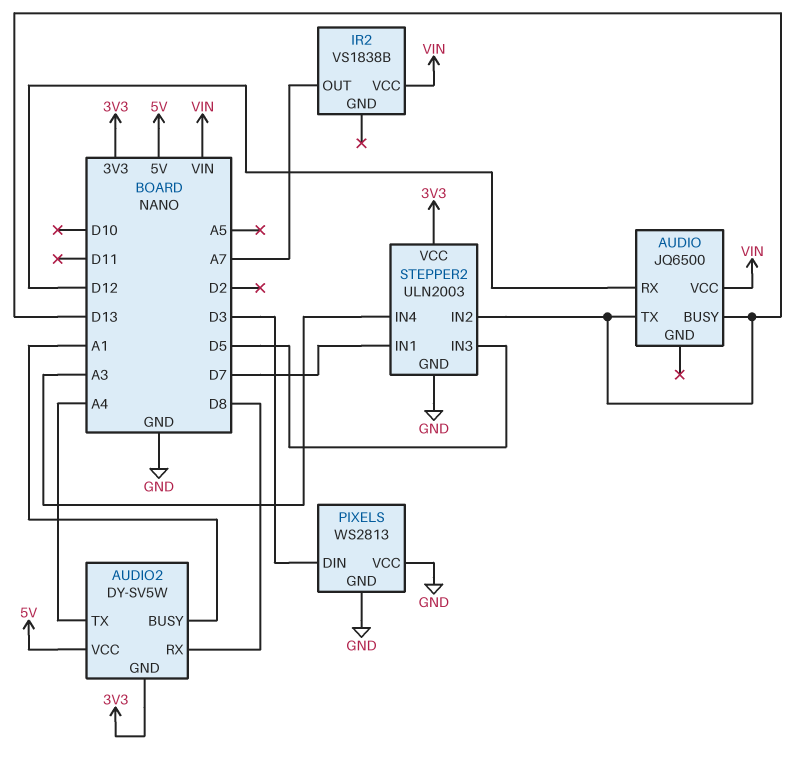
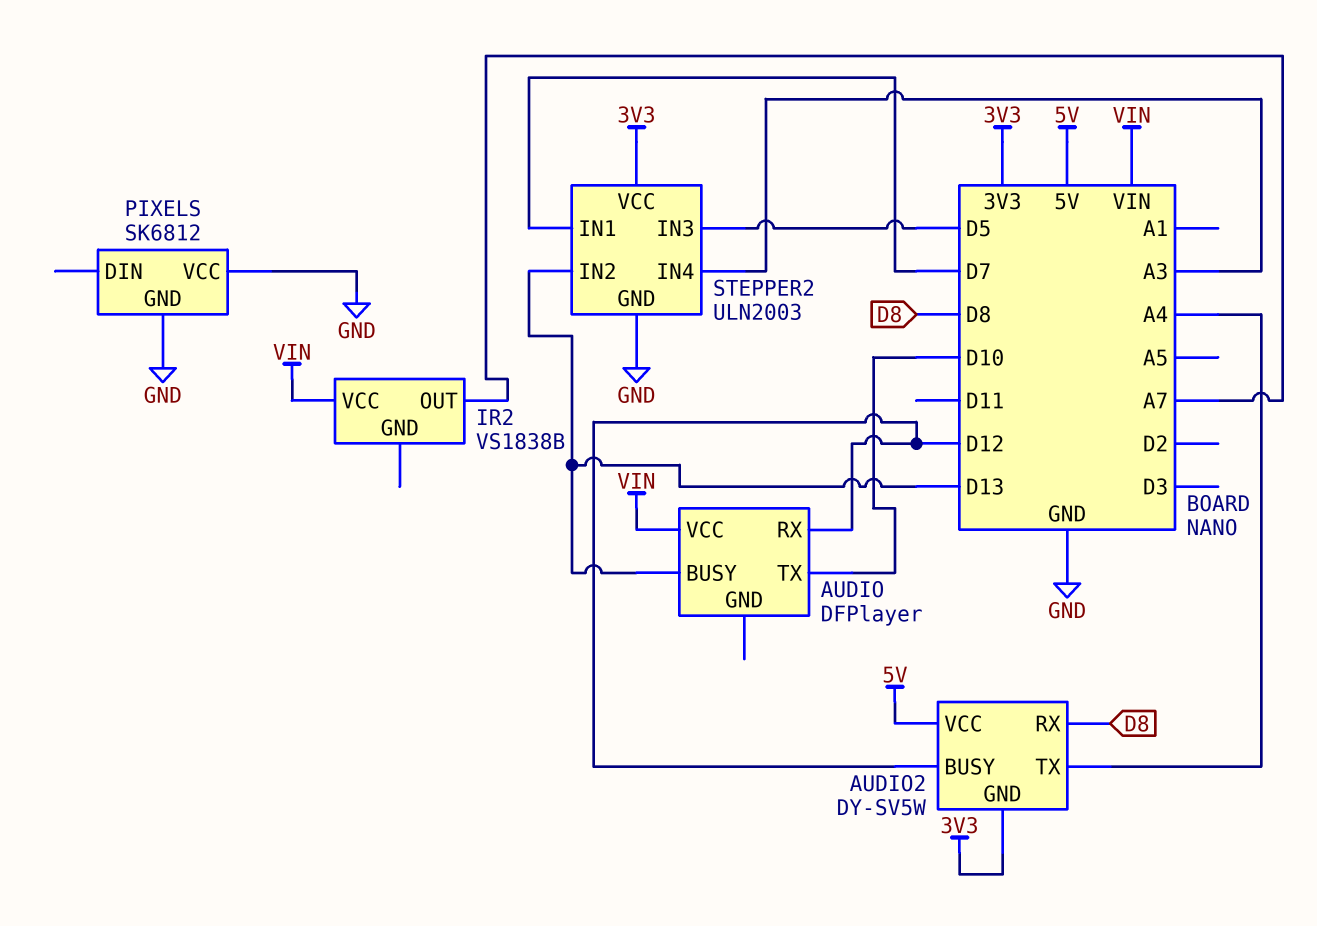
AUDIO: JQ6500 -> DFPlayer
AUDIO pin TX: D13 -> D10
AUDIO2 pin BUSY: A1 -> D12
PIXELS: WS2813 -> SK6812
PIXELS pin DIN: D3 -> none

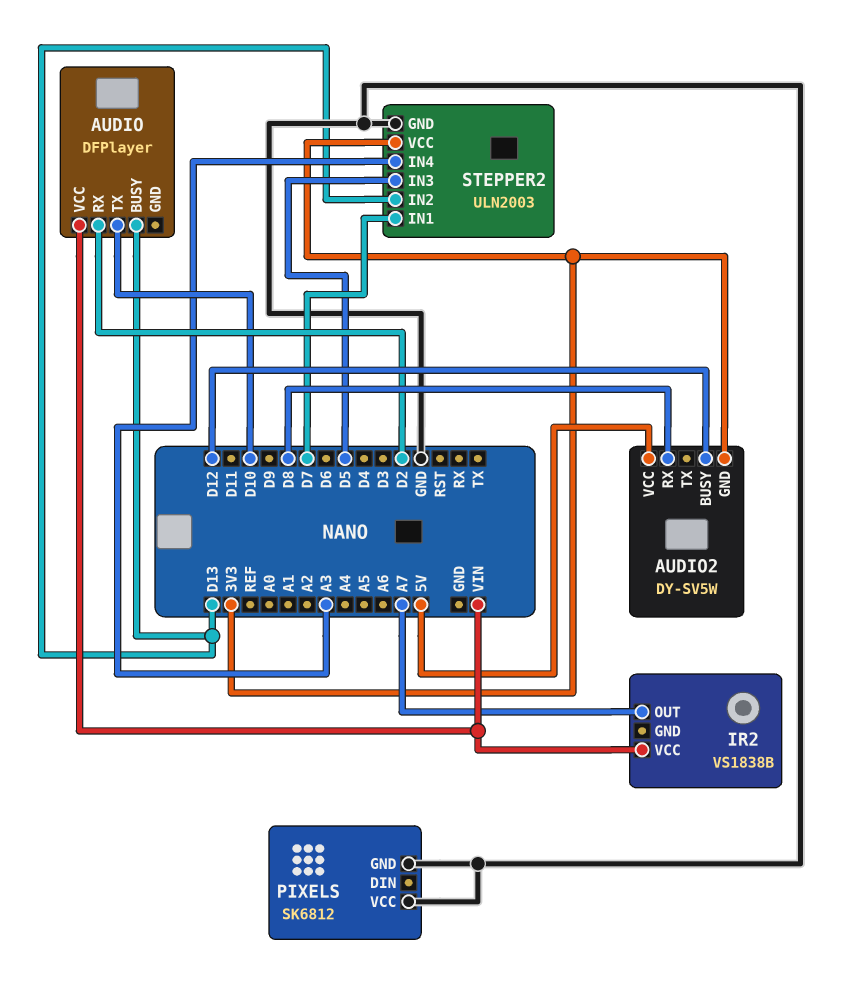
AUDIO pin RX: D12 -> D2
AUDIO2 pin TX: A4 -> none

